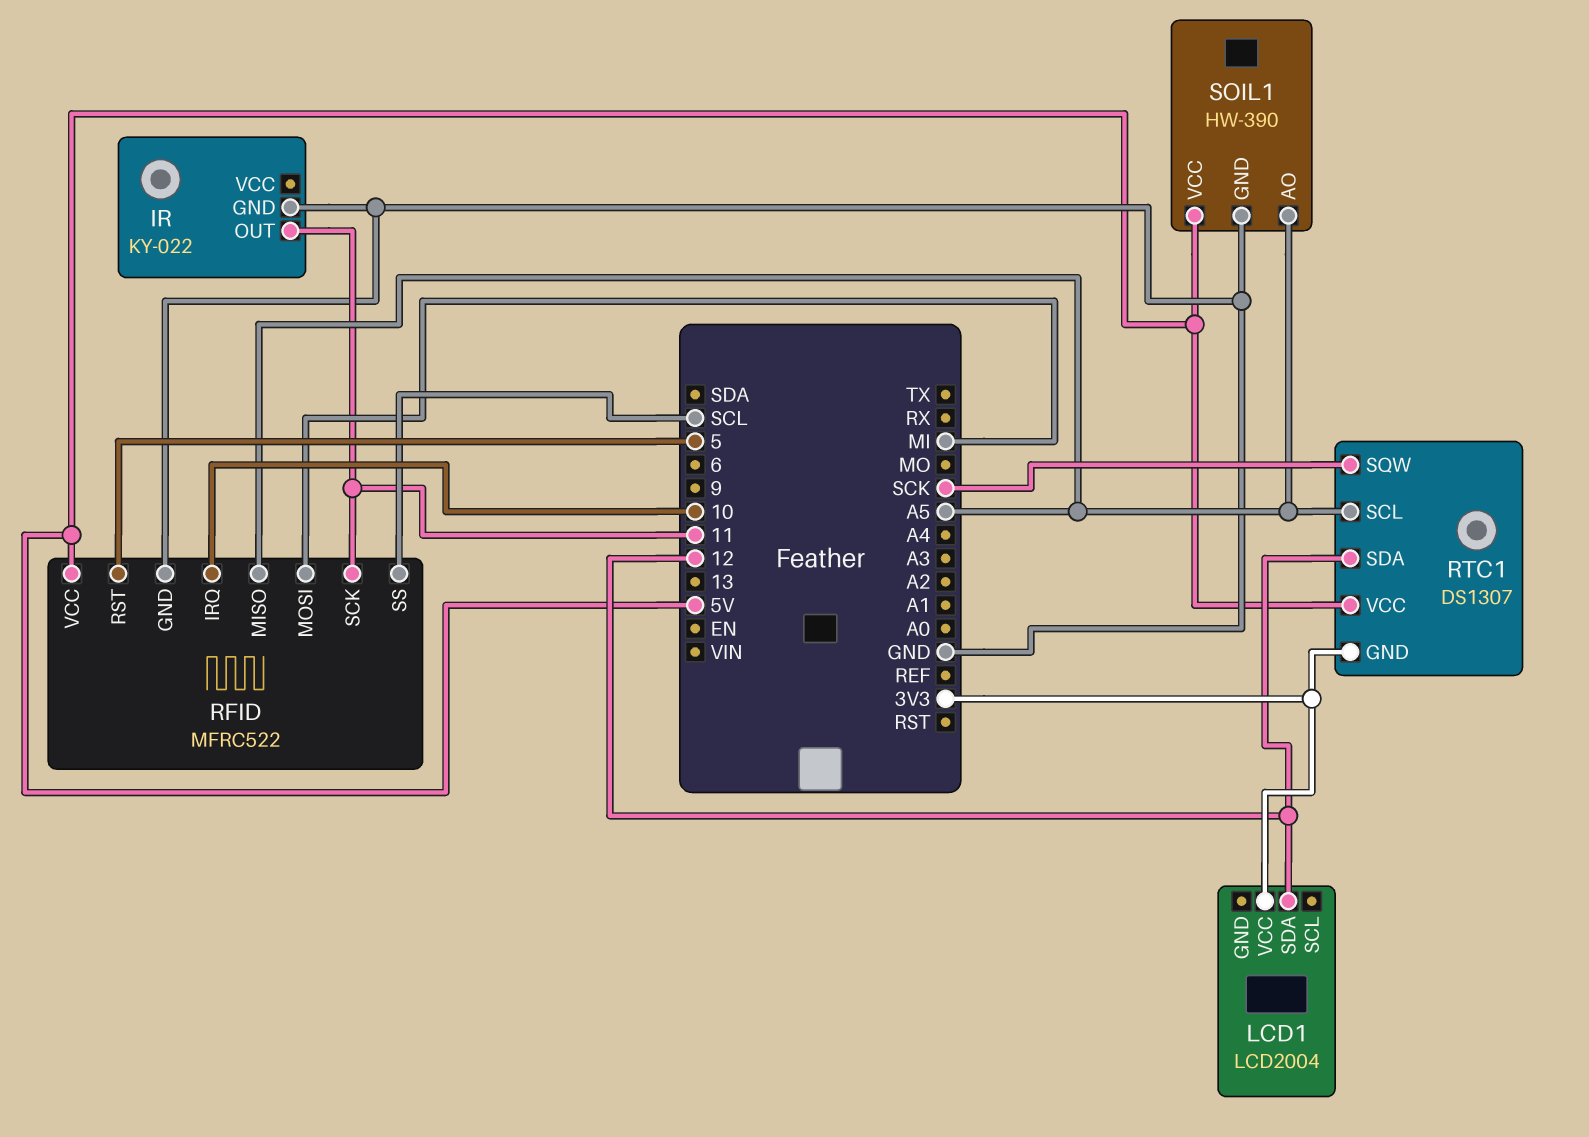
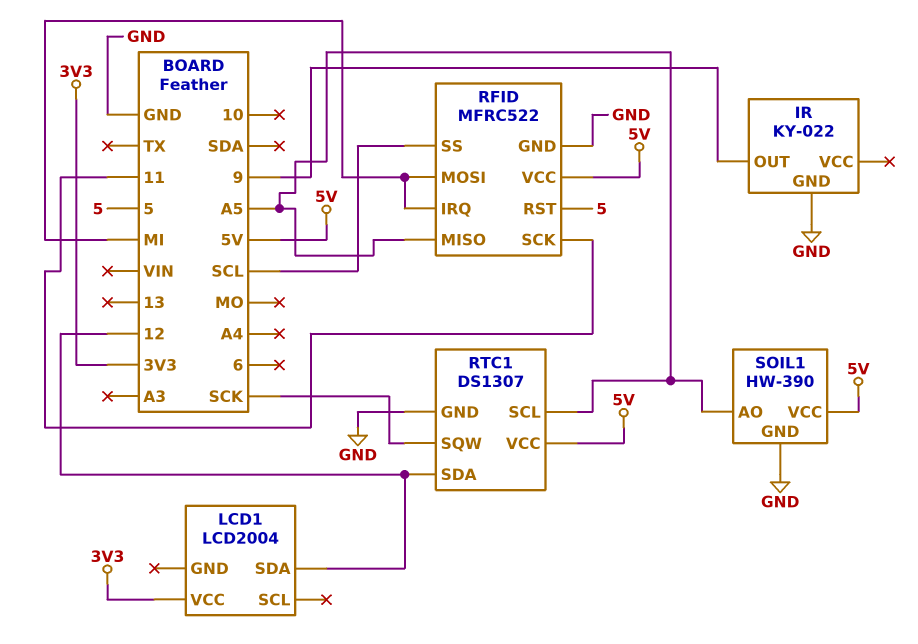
IR pin OUT: 11 -> 9
RFID pin IRQ: 10 -> MI
RTC1 pin GND: 3V3 -> GND

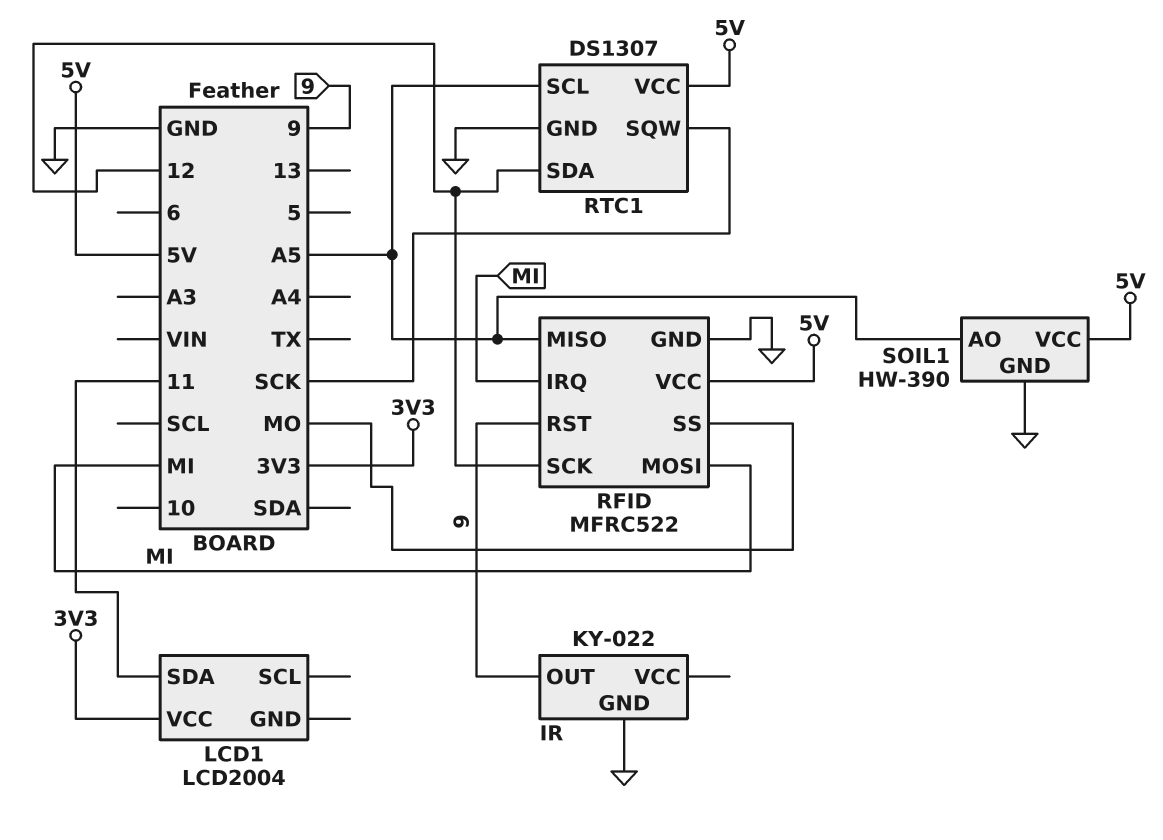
LCD1 pin SDA: 12 -> 11
RFID pin RST: 5 -> 9
RFID pin SCK: 11 -> 12
RFID pin SS: SCL -> MO

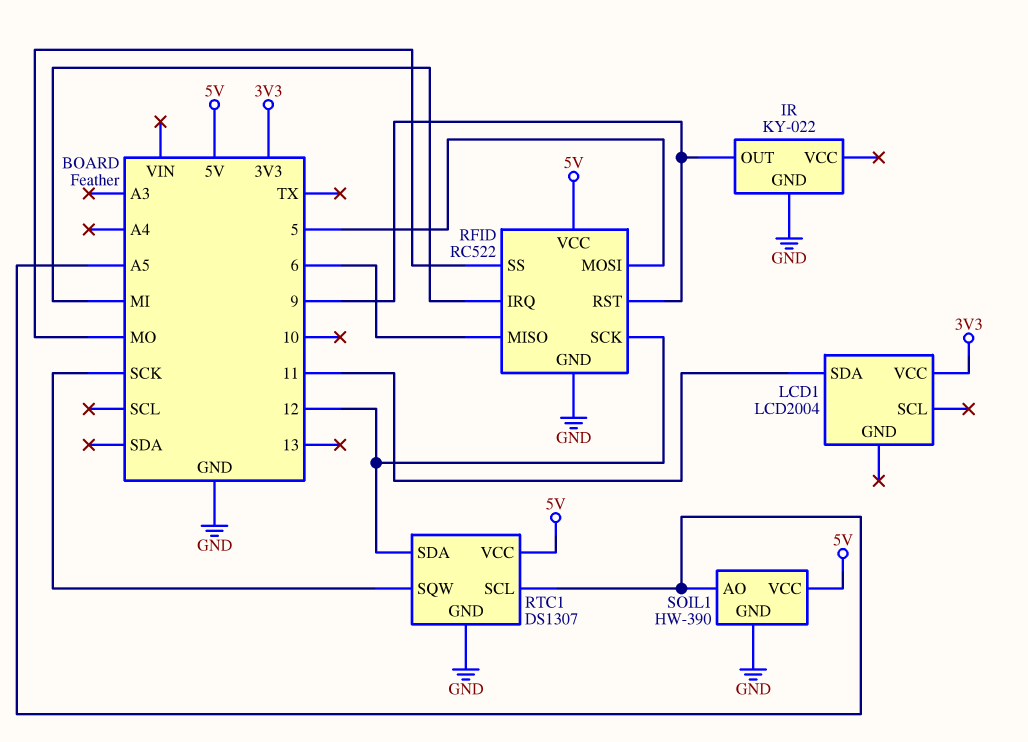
RFID: MFRC522 -> RC522
RFID pin MISO: A5 -> 6
RFID pin MOSI: MI -> 5

